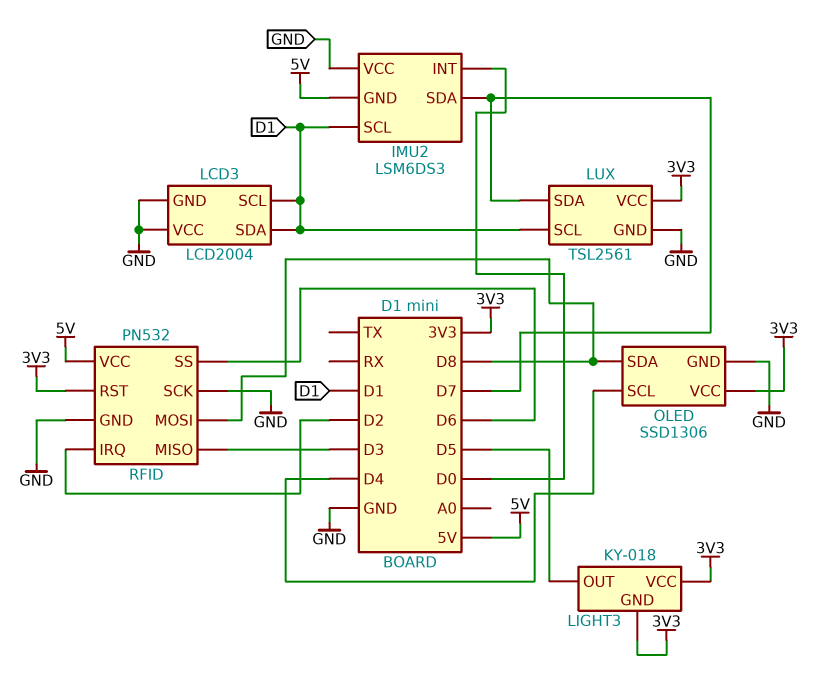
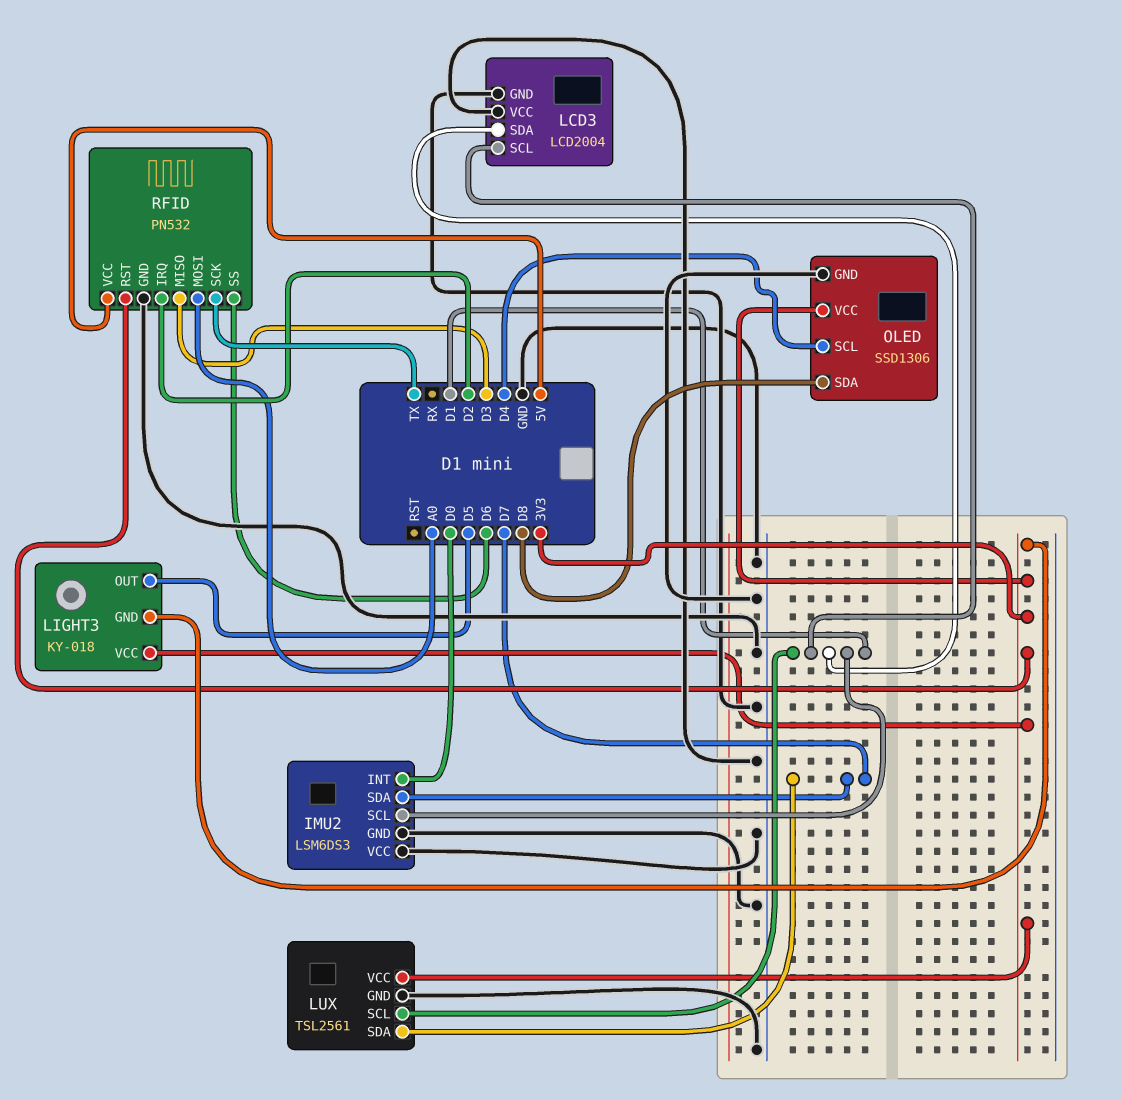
IMU2 pin GND: 5V -> GND
RFID pin MOSI: D8 -> A0
RFID pin SCK: GND -> TX

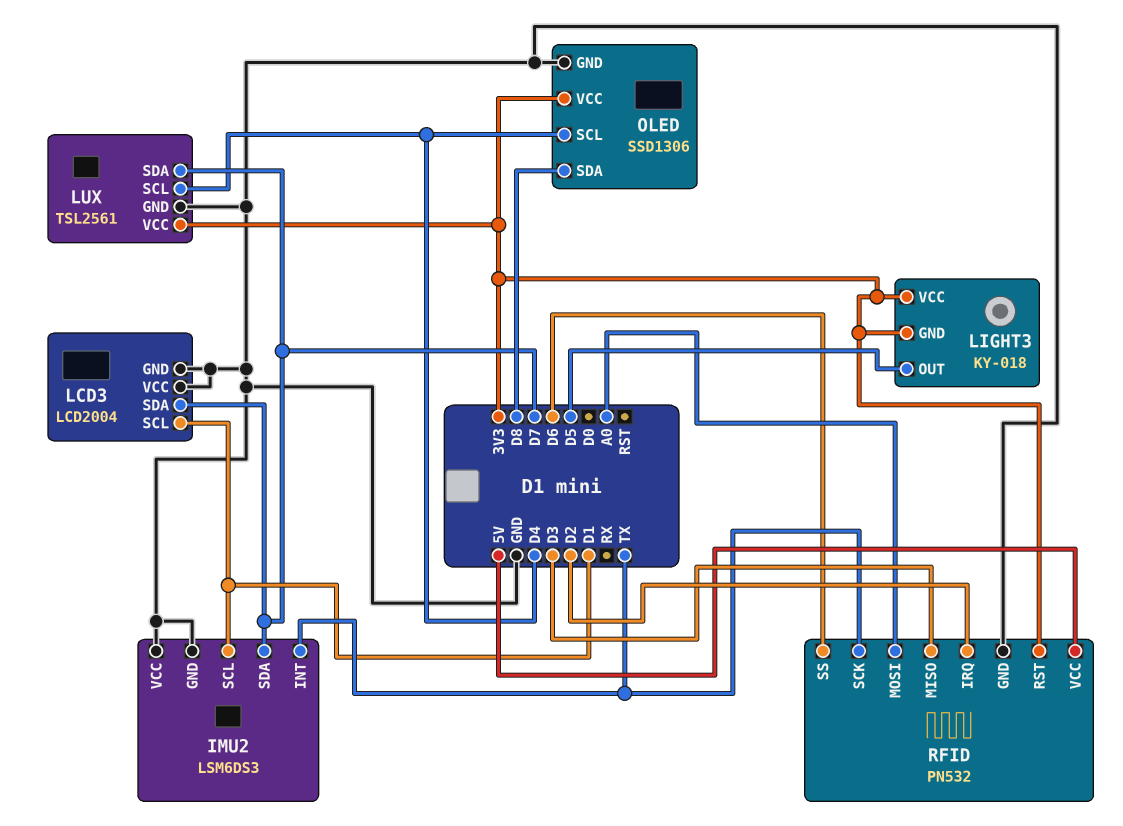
IMU2 pin INT: D0 -> TX
LCD3 pin SDA: D1 -> D7
LUX pin SCL: D1 -> D4

